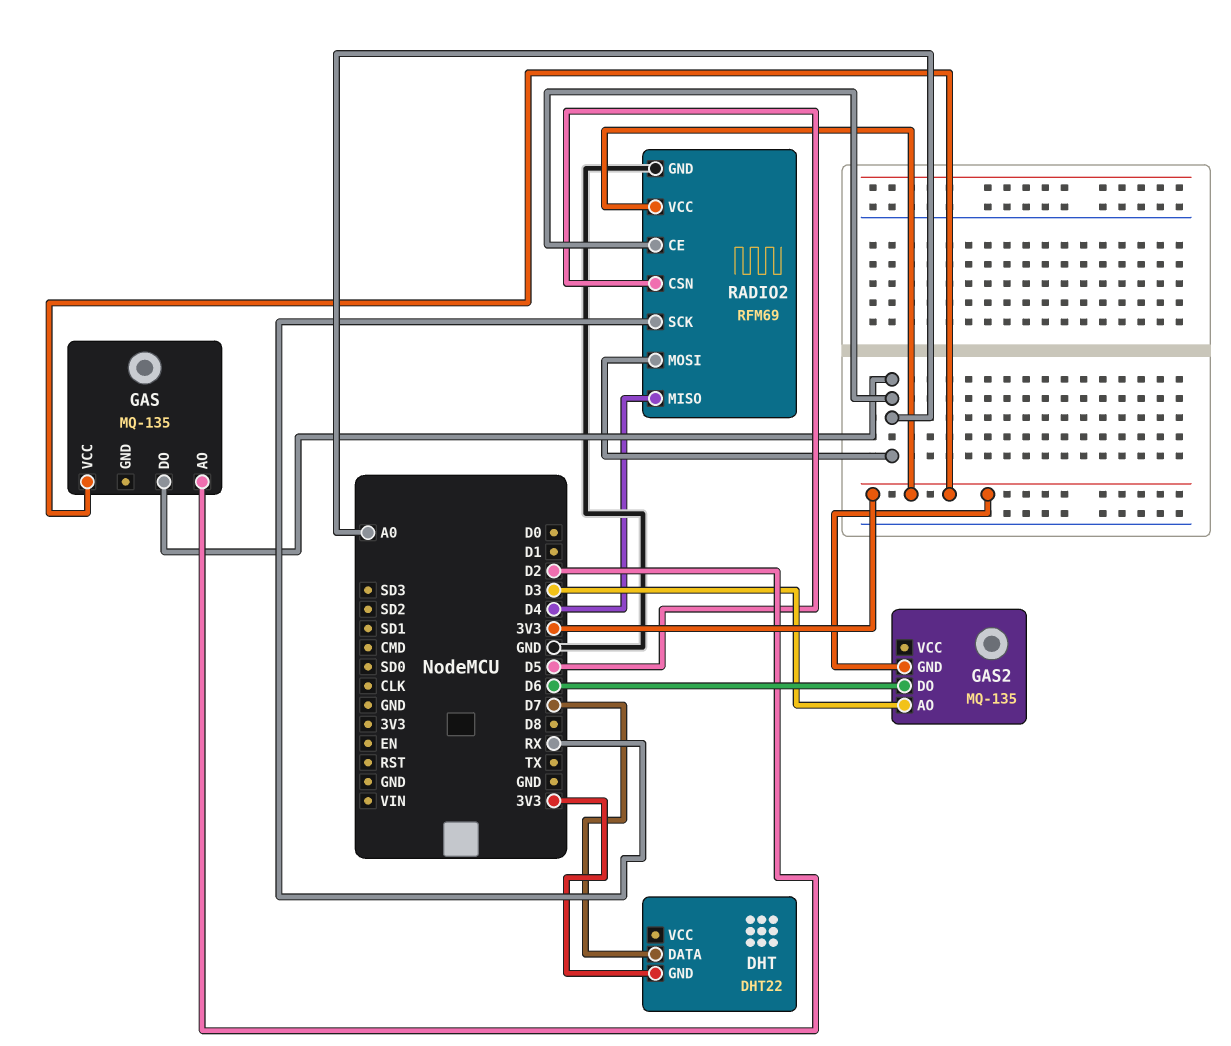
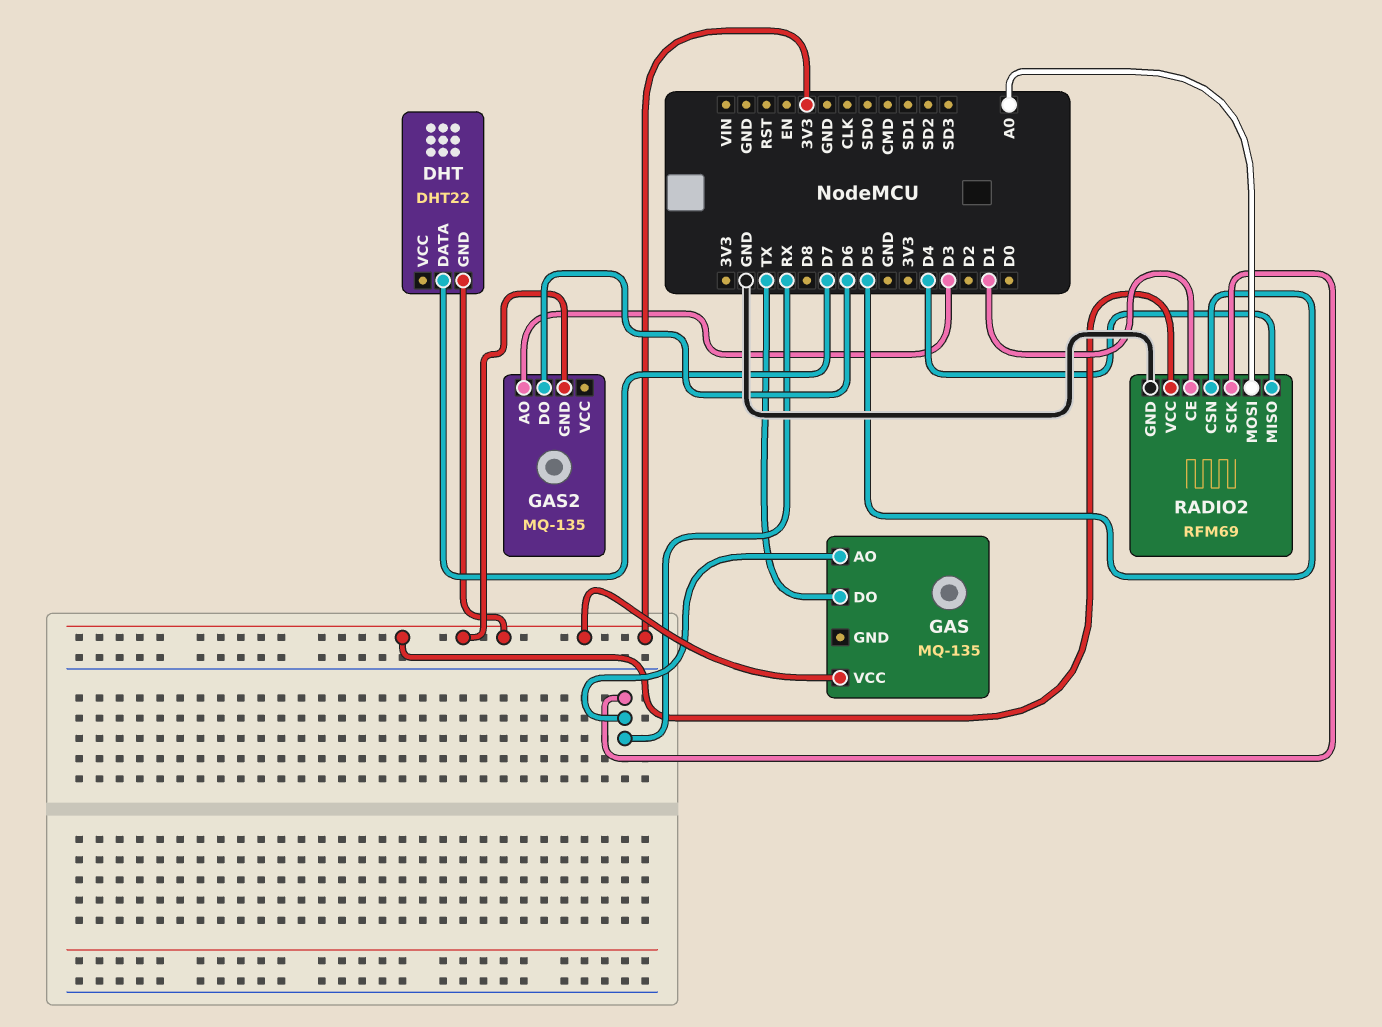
GAS pin AO: D2 -> RX
GAS pin DO: A0 -> TX
RADIO2 pin CE: A0 -> D1

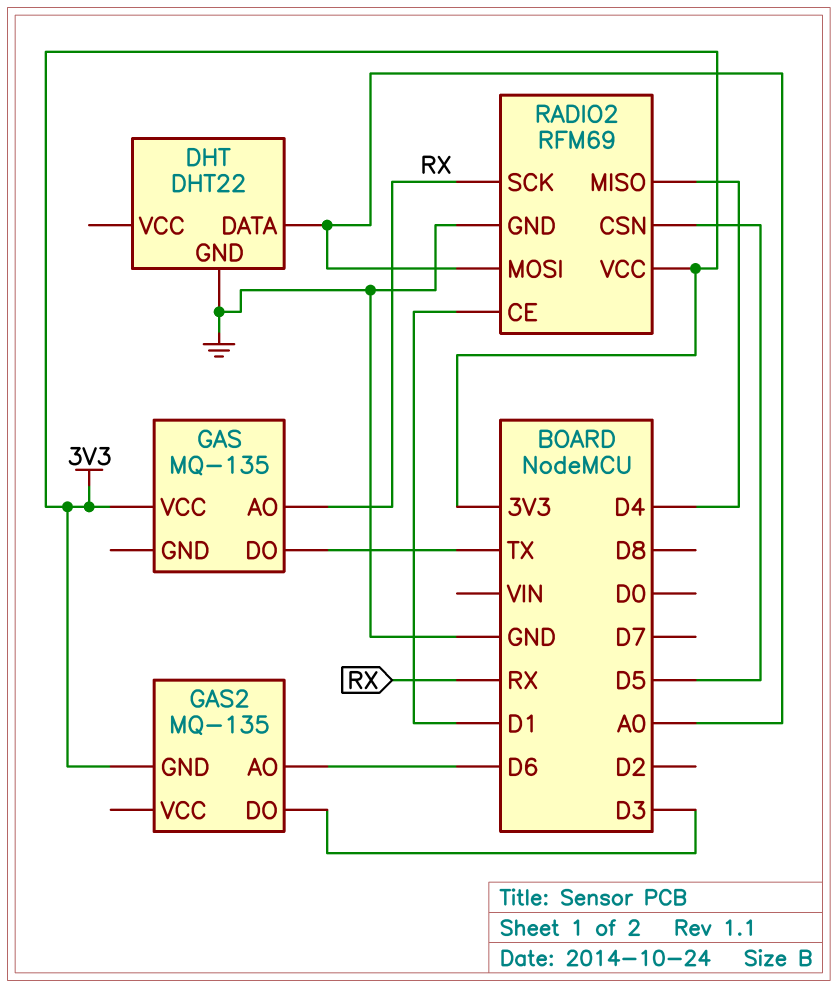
DHT pin DATA: D7 -> A0
DHT pin GND: 3V3 -> GND
GAS2 pin AO: D3 -> D6
GAS2 pin DO: D6 -> D3

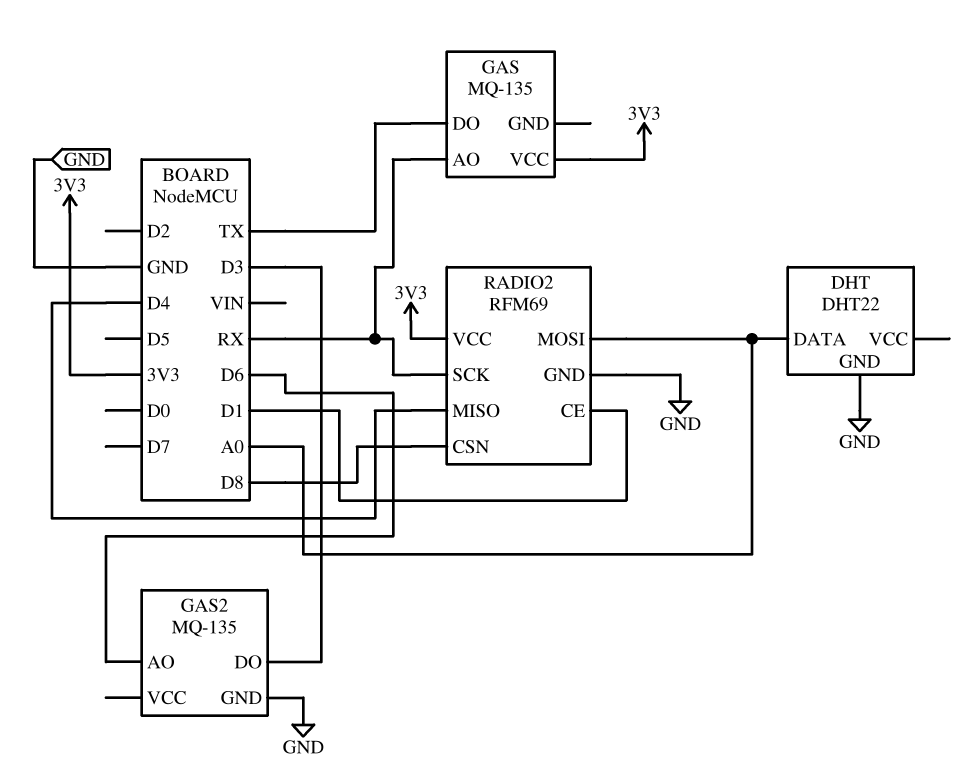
GAS2 pin GND: 3V3 -> GND
RADIO2 pin CSN: D5 -> D8

